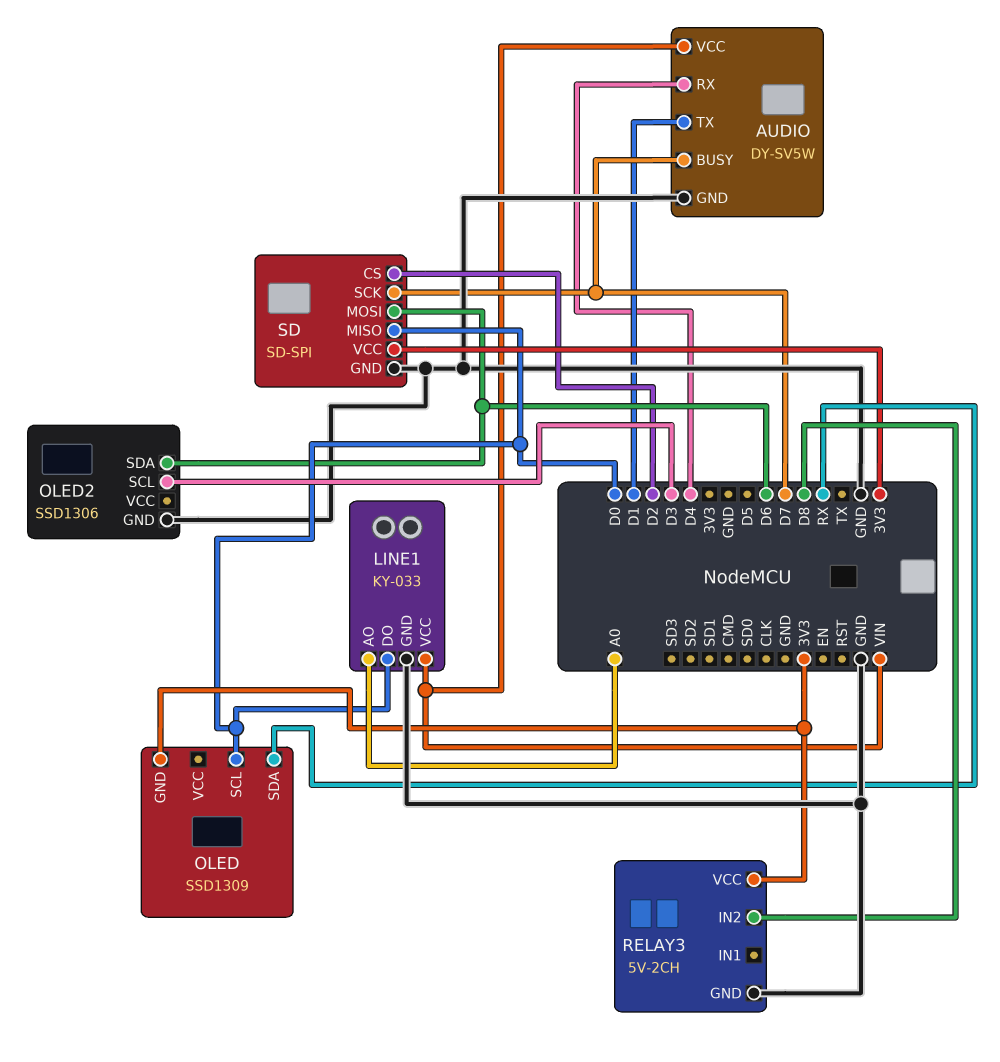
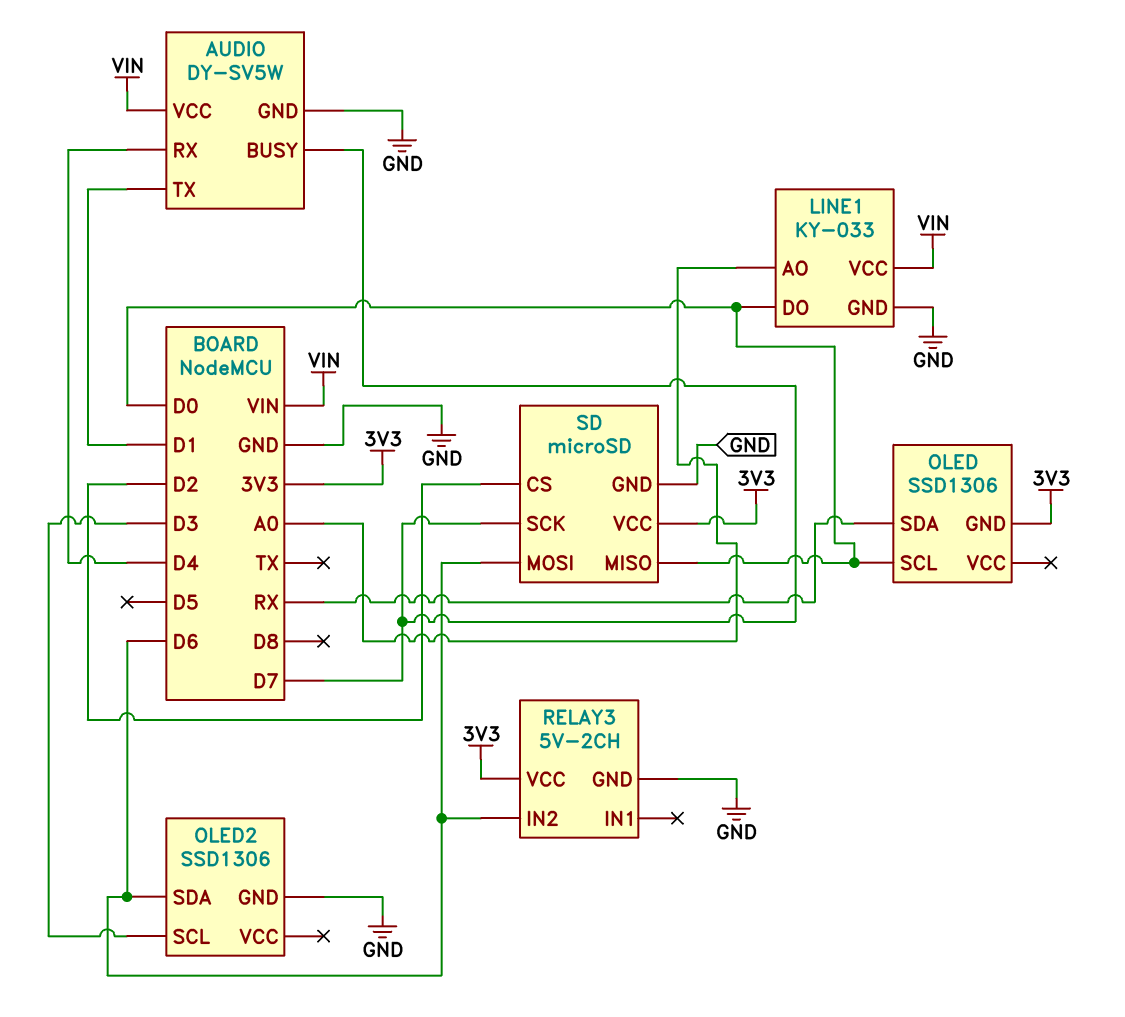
OLED: SSD1309 -> SSD1306
RELAY3 pin IN2: D8 -> D6
SD: SD-SPI -> microSD

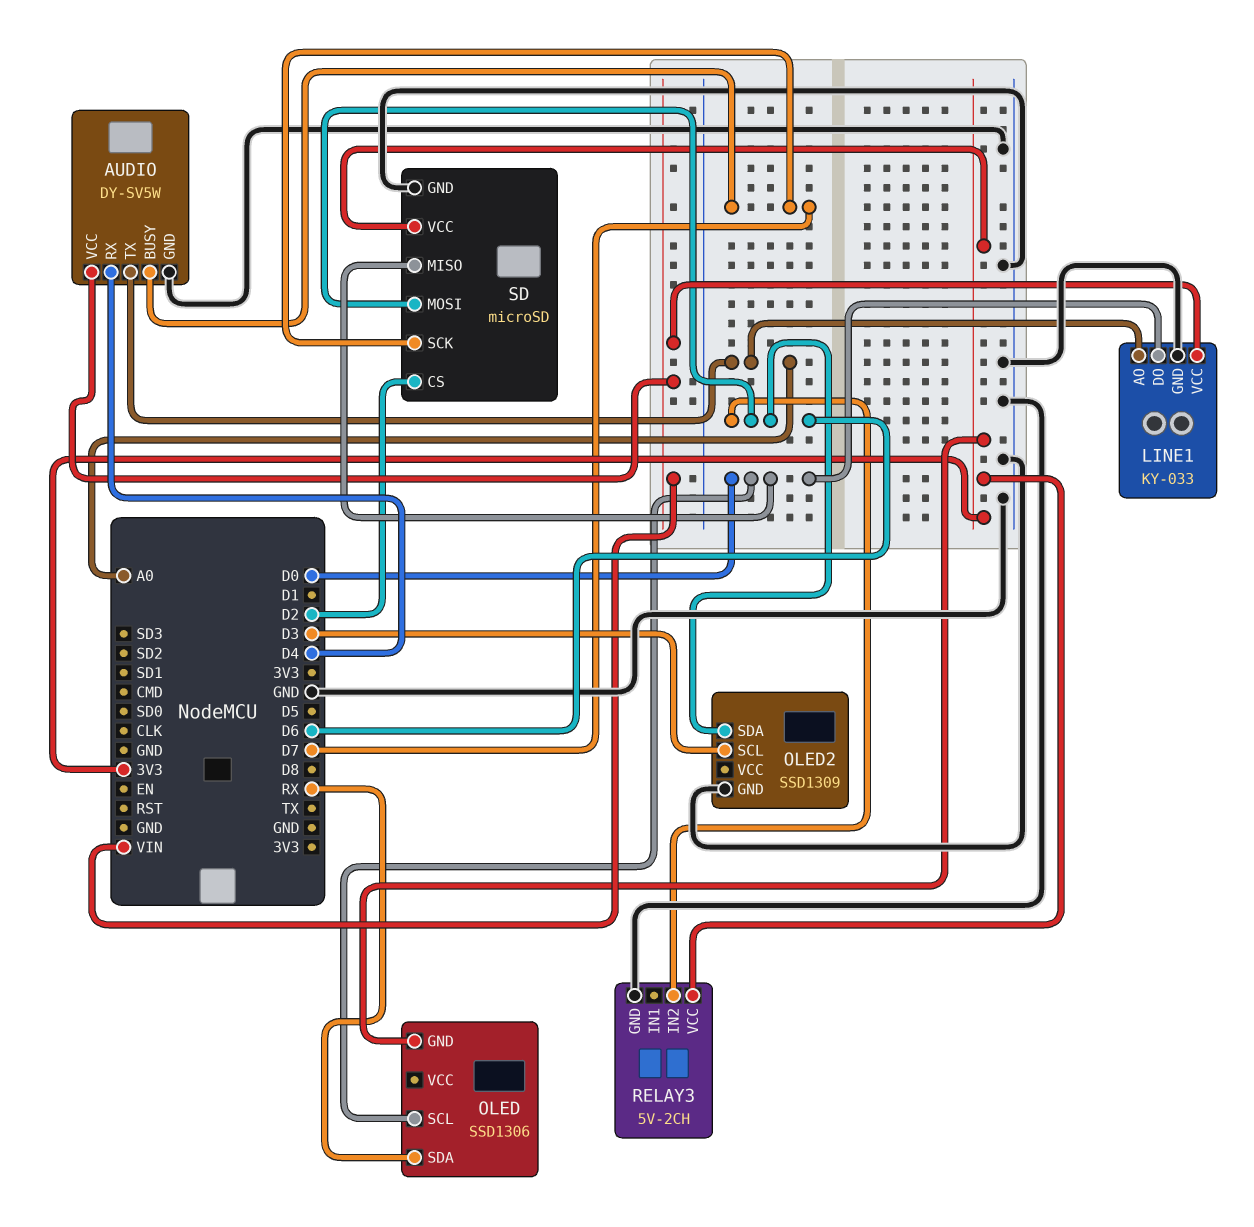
AUDIO pin TX: D1 -> A0
OLED2: SSD1306 -> SSD1309

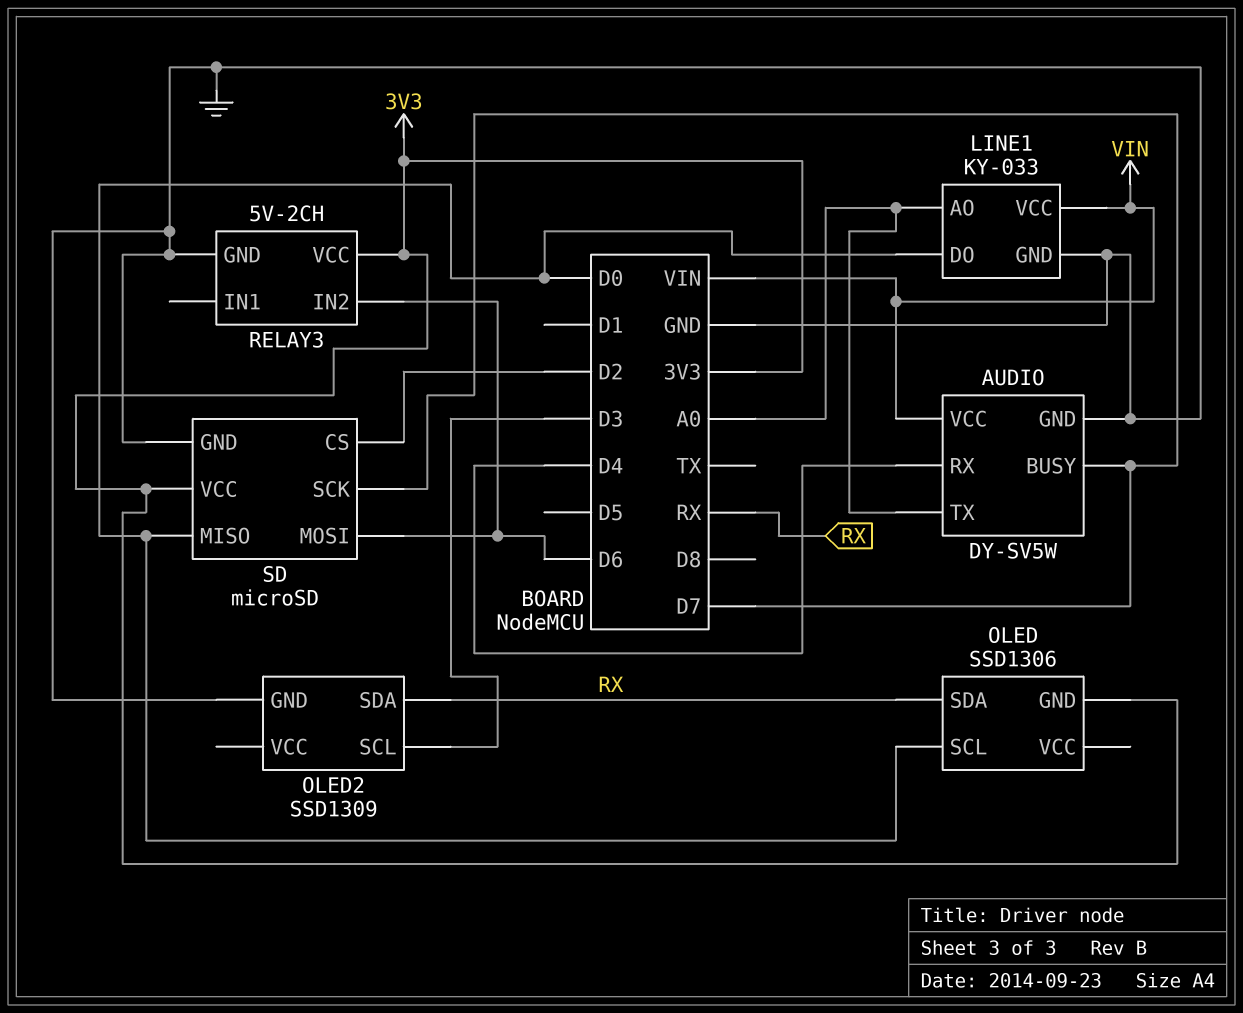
OLED2 pin SDA: D6 -> RX

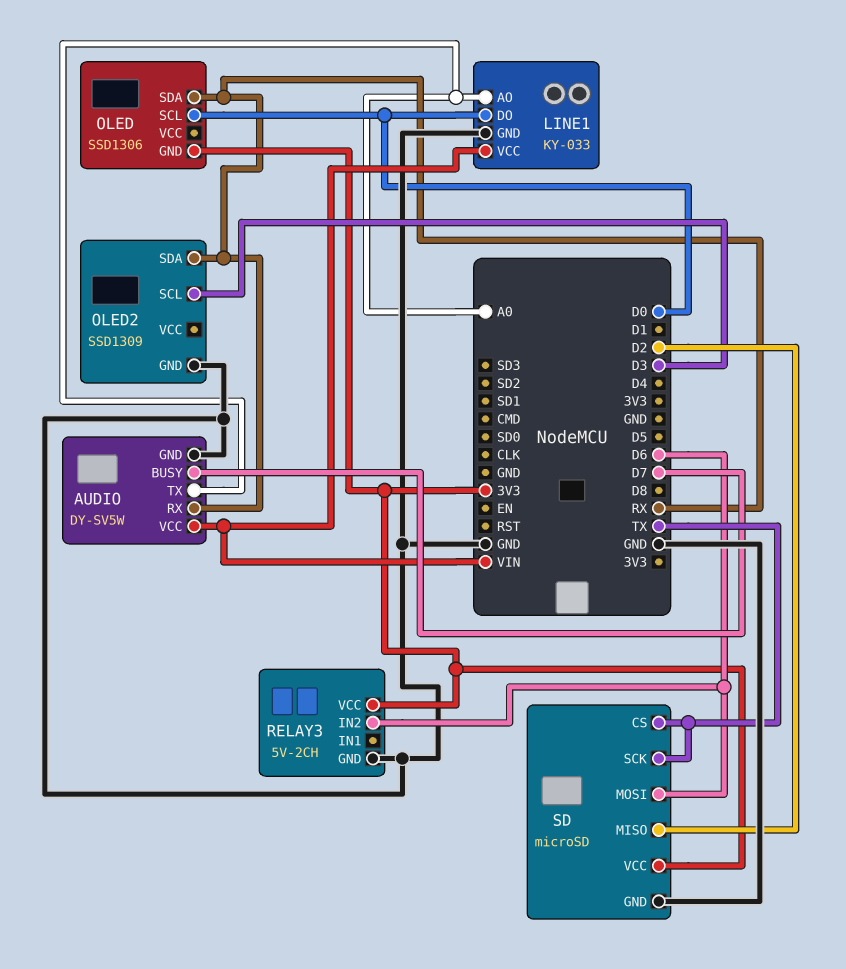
AUDIO pin RX: D4 -> RX
SD pin CS: D2 -> TX
SD pin MISO: D0 -> D2
SD pin SCK: D7 -> TX

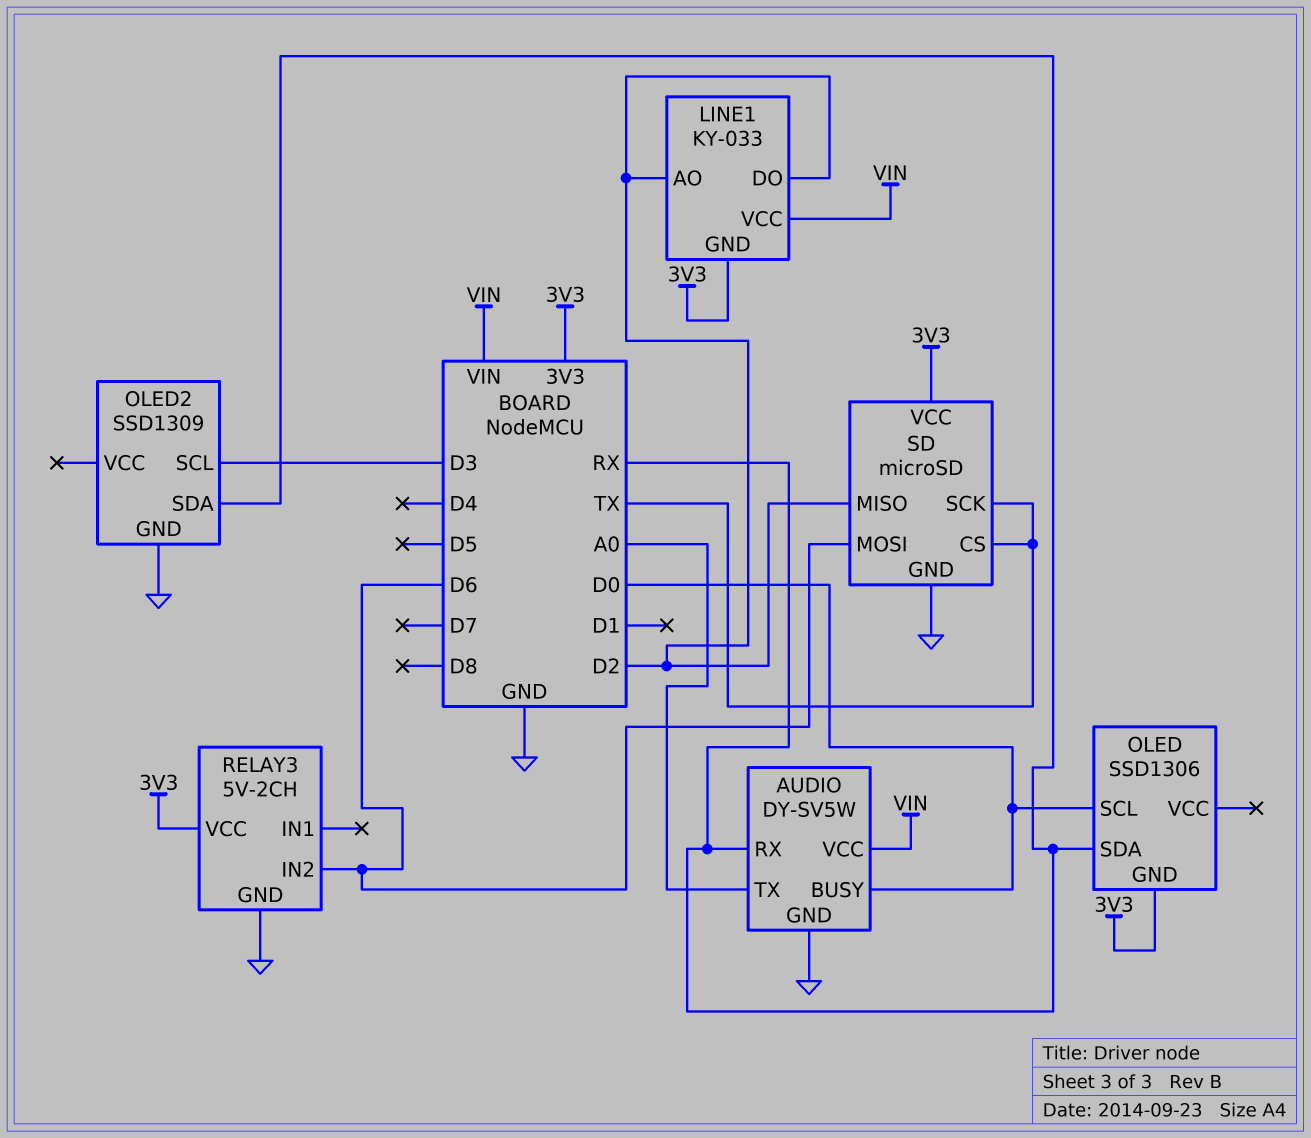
AUDIO pin BUSY: D7 -> D0
LINE1 pin AO: A0 -> D2
LINE1 pin DO: D0 -> D2
LINE1 pin GND: GND -> 3V3

